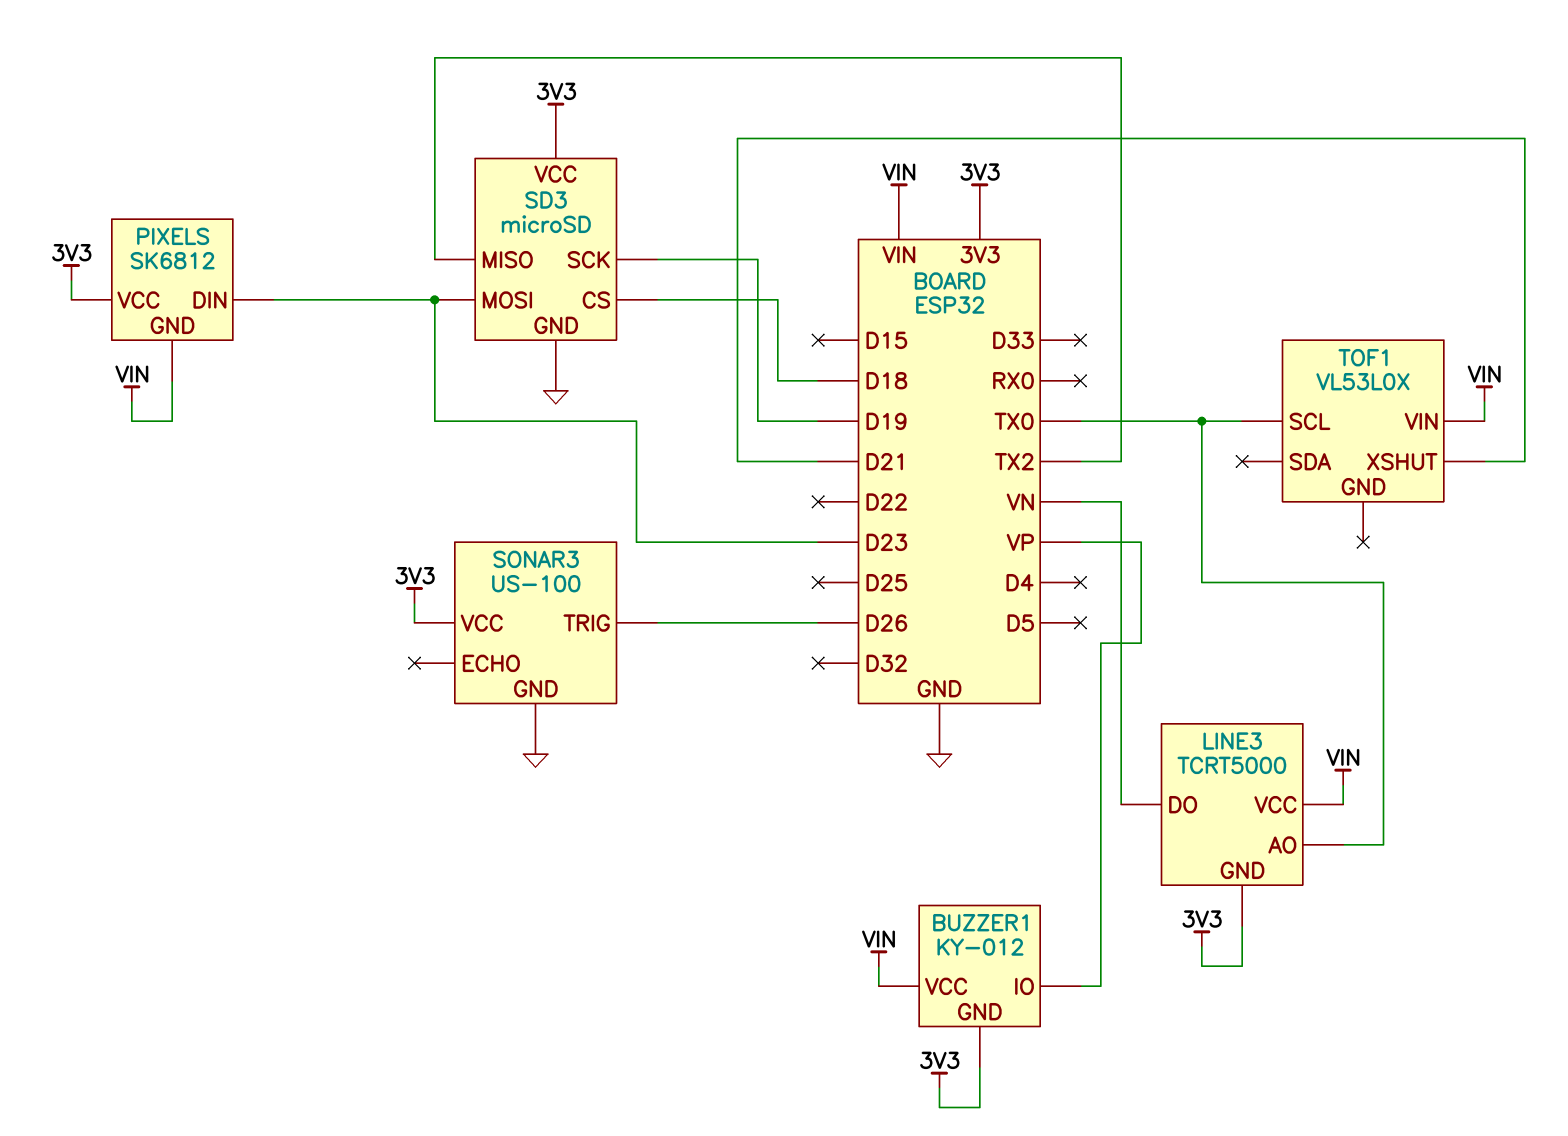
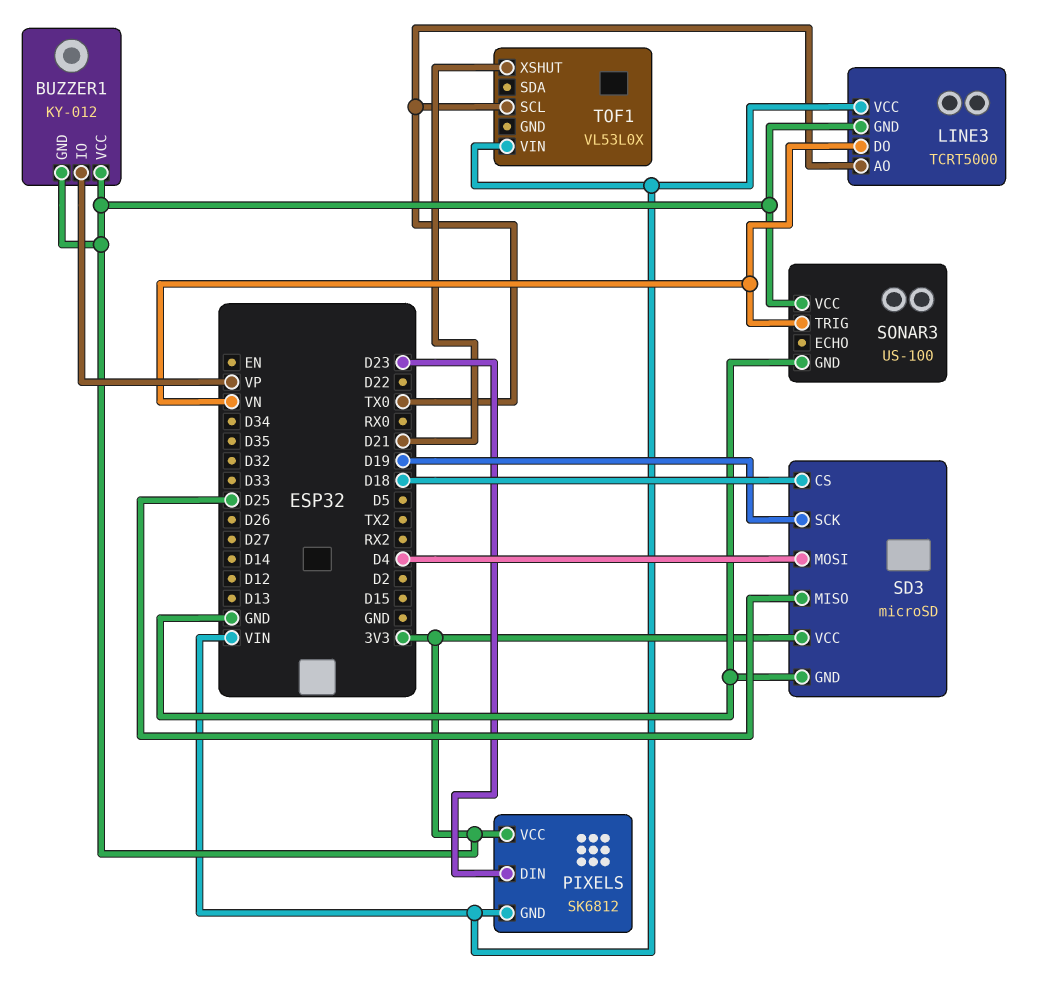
BUZZER1 pin VCC: VIN -> 3V3
SD3 pin MISO: TX2 -> D25
SD3 pin MOSI: D23 -> D4
SONAR3 pin TRIG: D26 -> VN

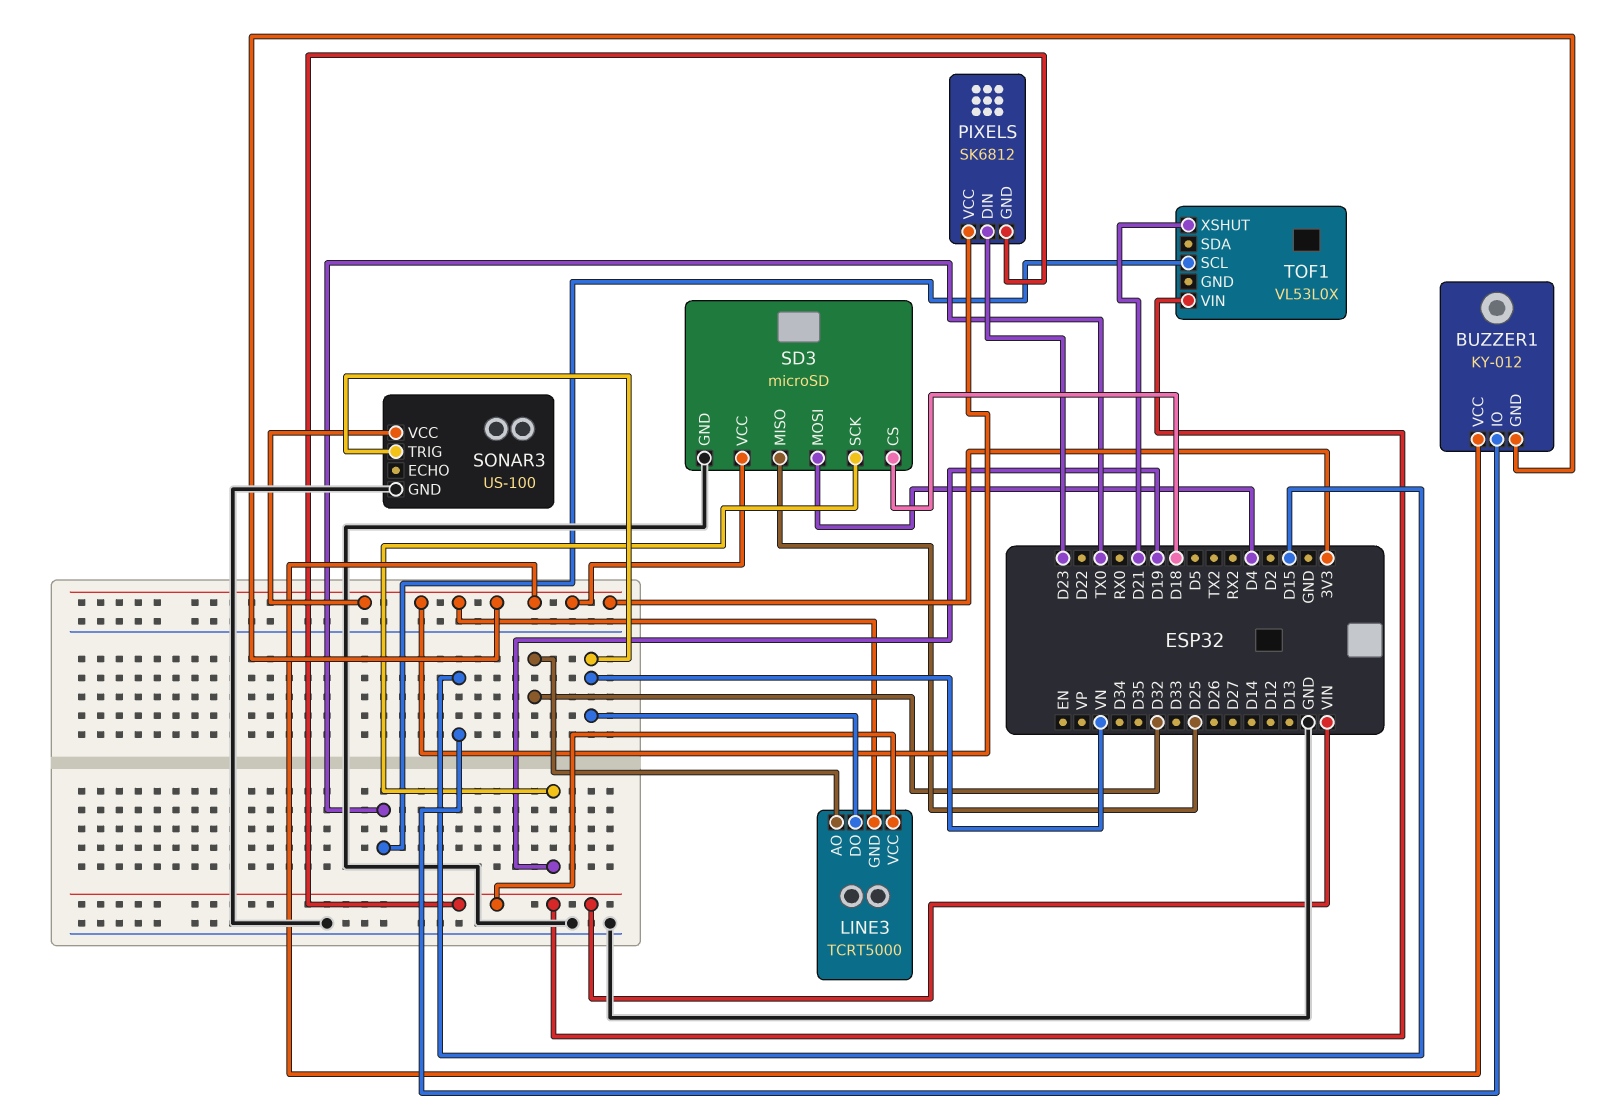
BUZZER1 pin IO: VP -> D15
LINE3 pin AO: TX0 -> D32

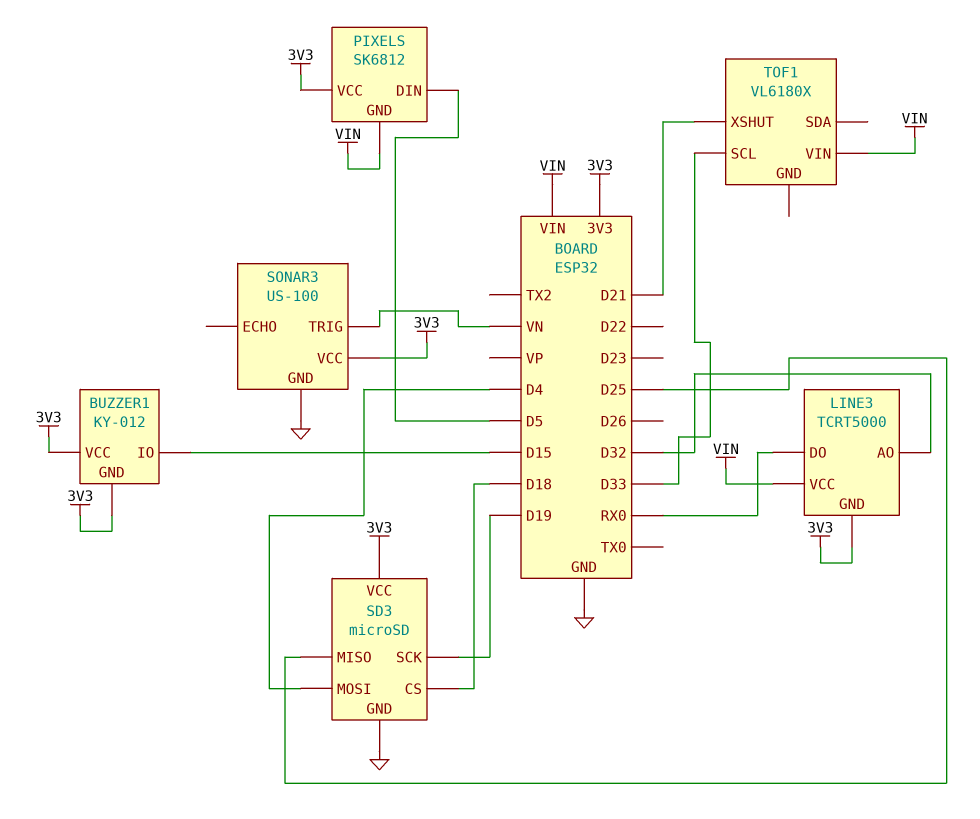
LINE3 pin DO: VN -> RX0
PIXELS pin DIN: D23 -> D5
TOF1: VL53L0X -> VL6180X
TOF1 pin SCL: TX0 -> D33

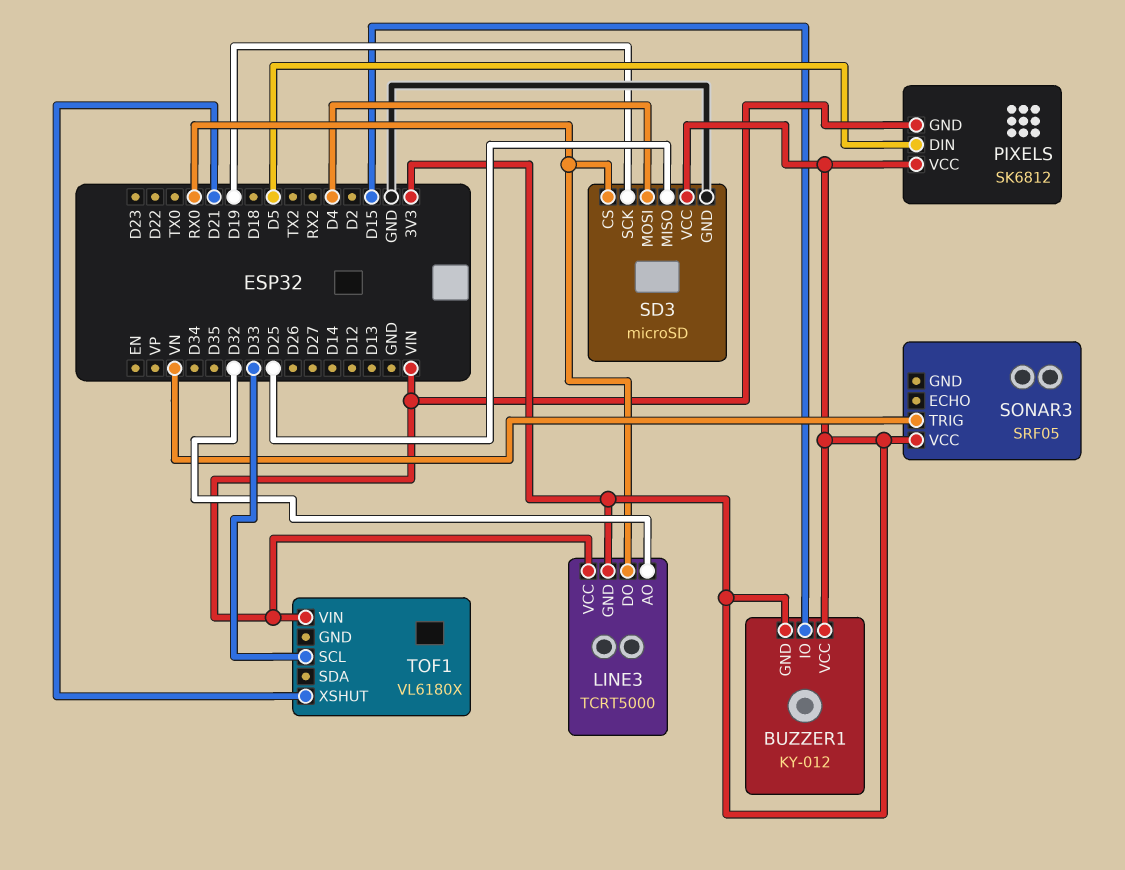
SD3 pin CS: D18 -> RX0
SONAR3: US-100 -> SRF05
SONAR3 pin GND: GND -> none

